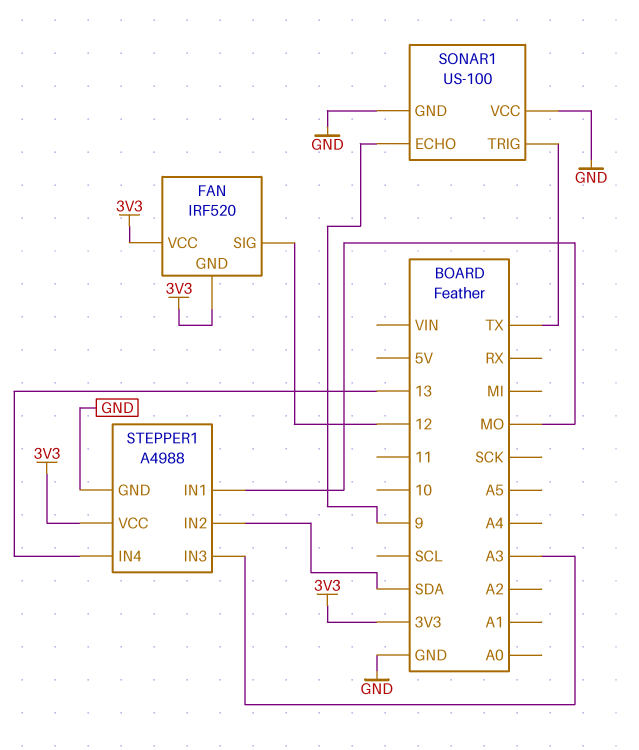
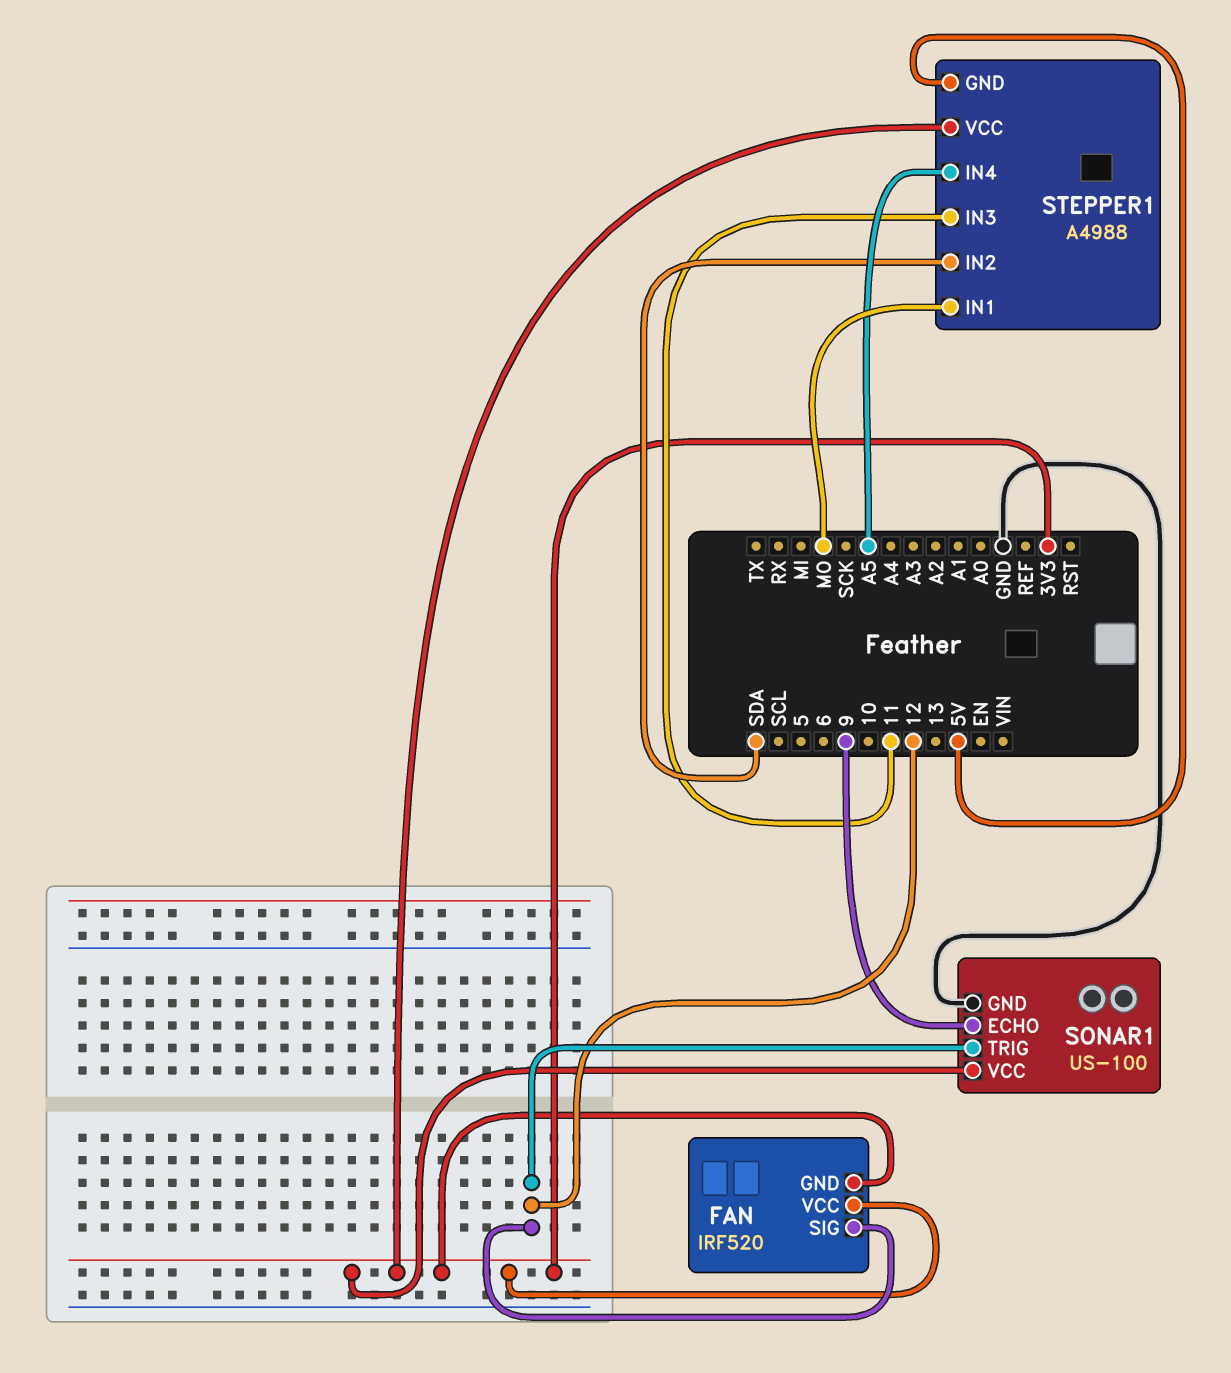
SONAR1 pin TRIG: TX -> 12
SONAR1 pin VCC: GND -> 3V3
STEPPER1 pin GND: GND -> 5V
STEPPER1 pin IN3: A3 -> 11
STEPPER1 pin IN4: 13 -> A5

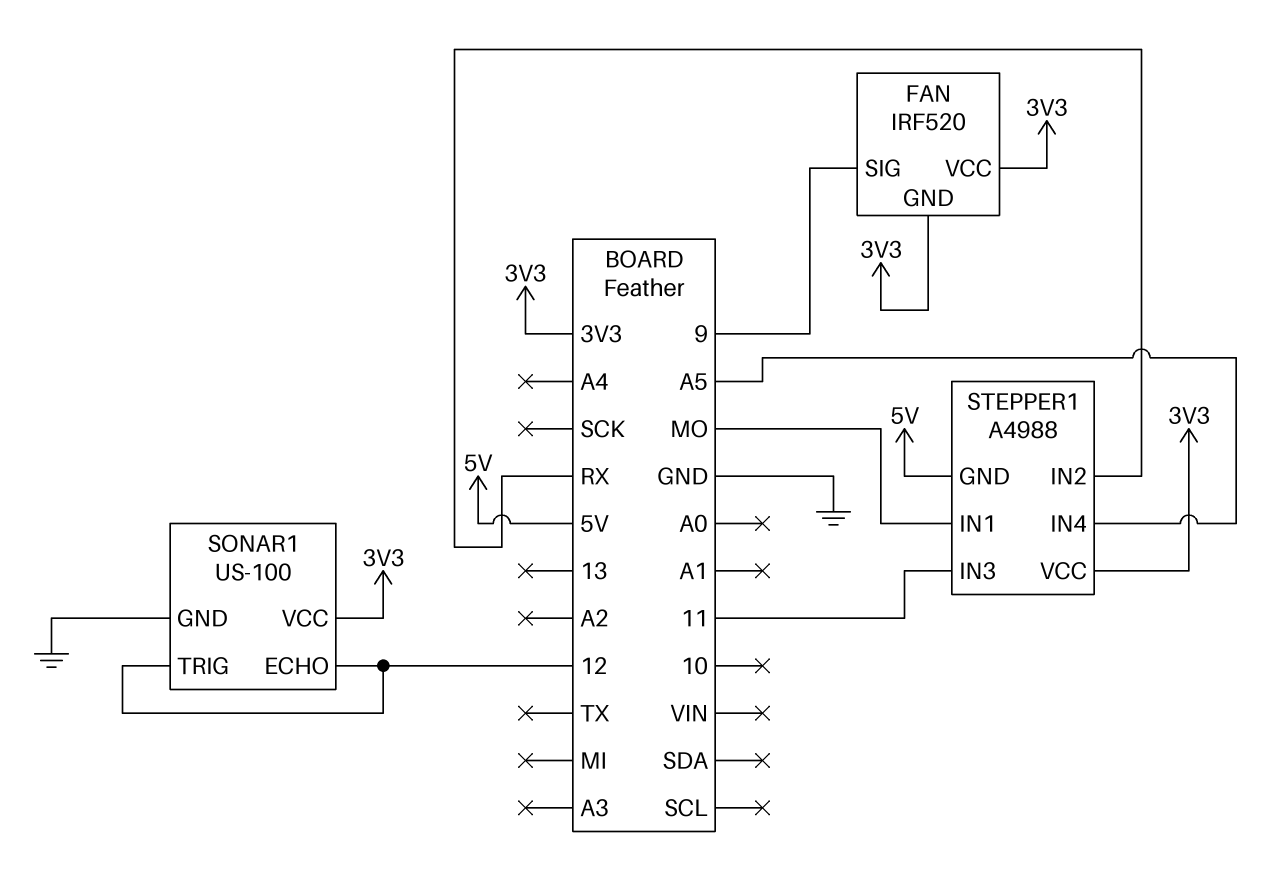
FAN pin SIG: 12 -> 9
SONAR1 pin ECHO: 9 -> 12
STEPPER1 pin IN2: SDA -> RX

